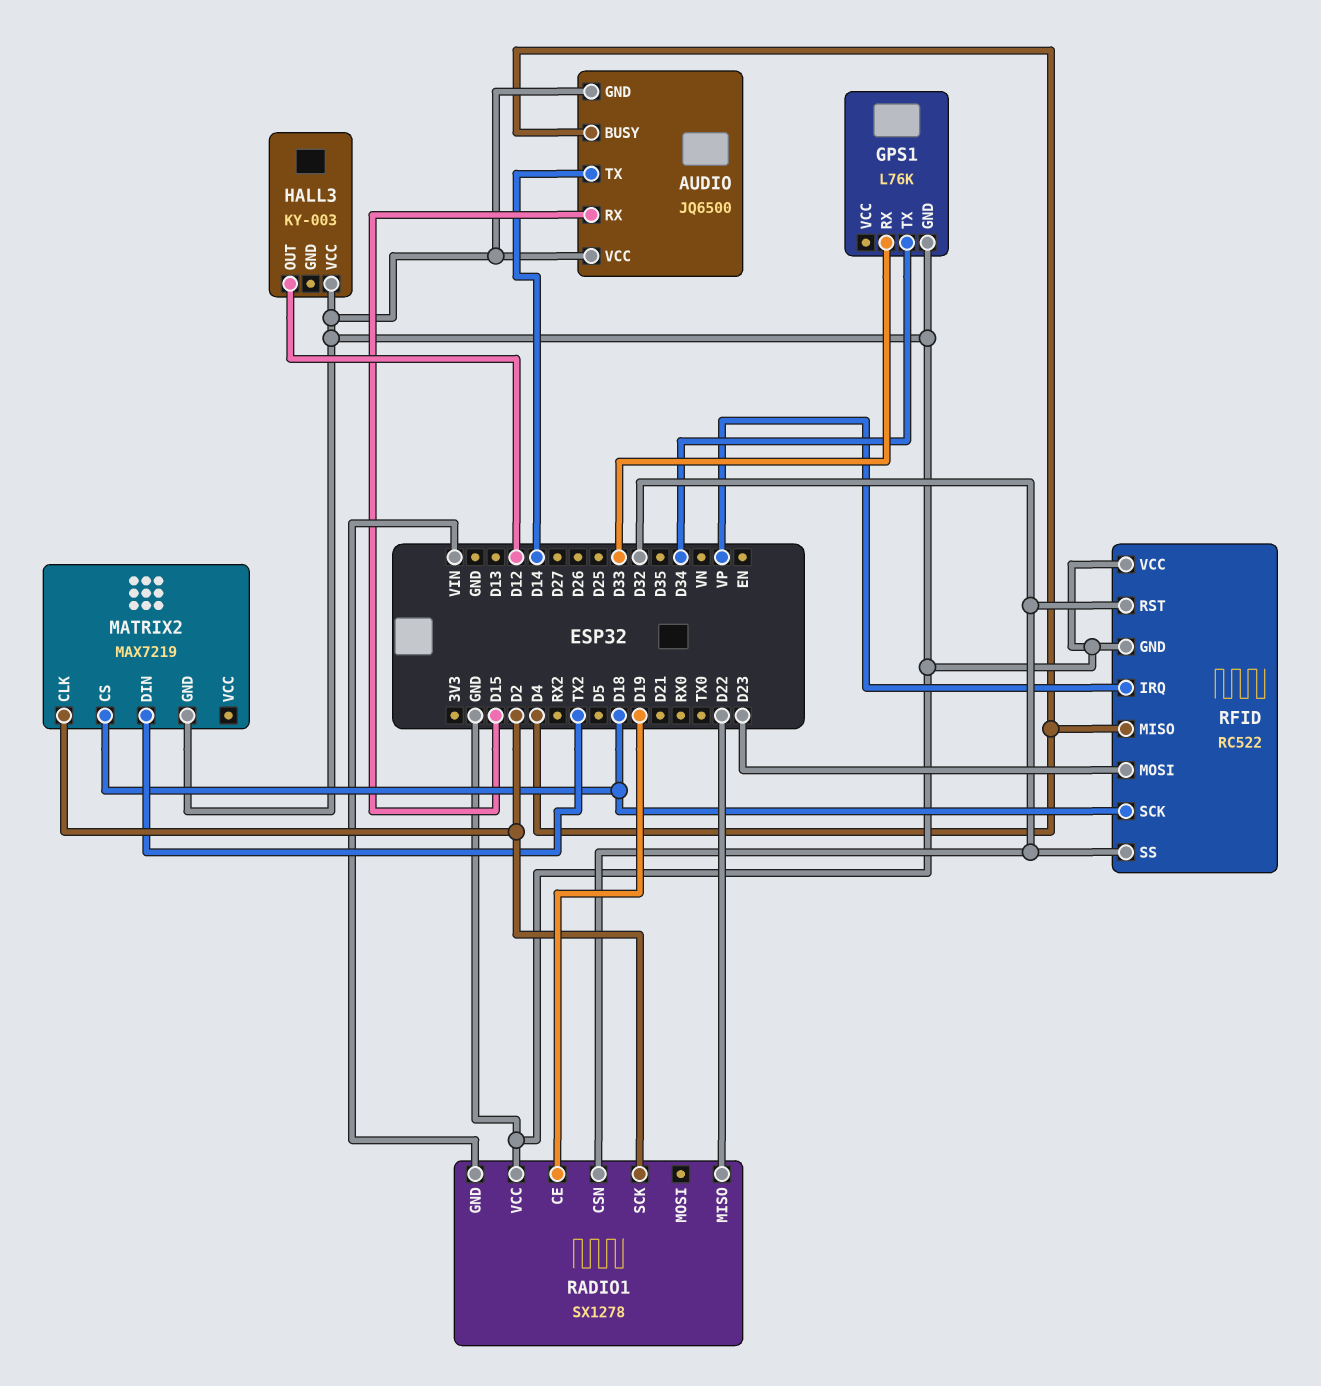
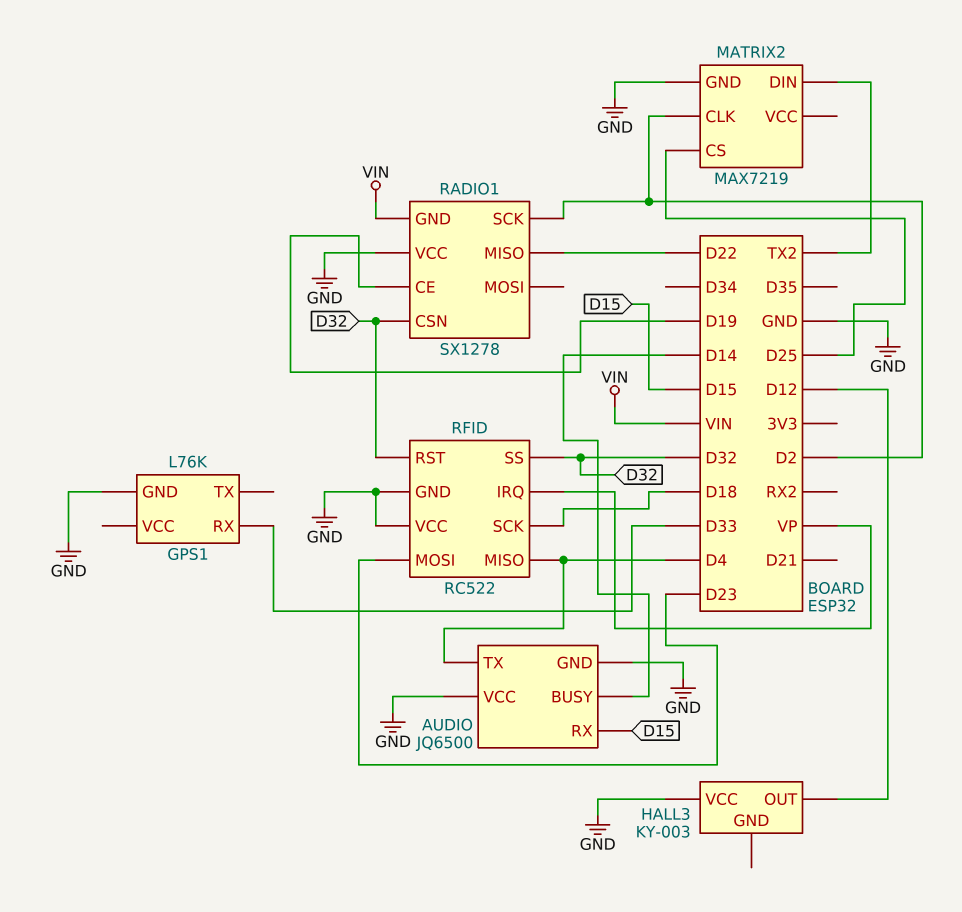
AUDIO pin BUSY: D4 -> D14
AUDIO pin TX: D14 -> D4
GPS1 pin TX: D34 -> none
MATRIX2 pin CS: D18 -> D25

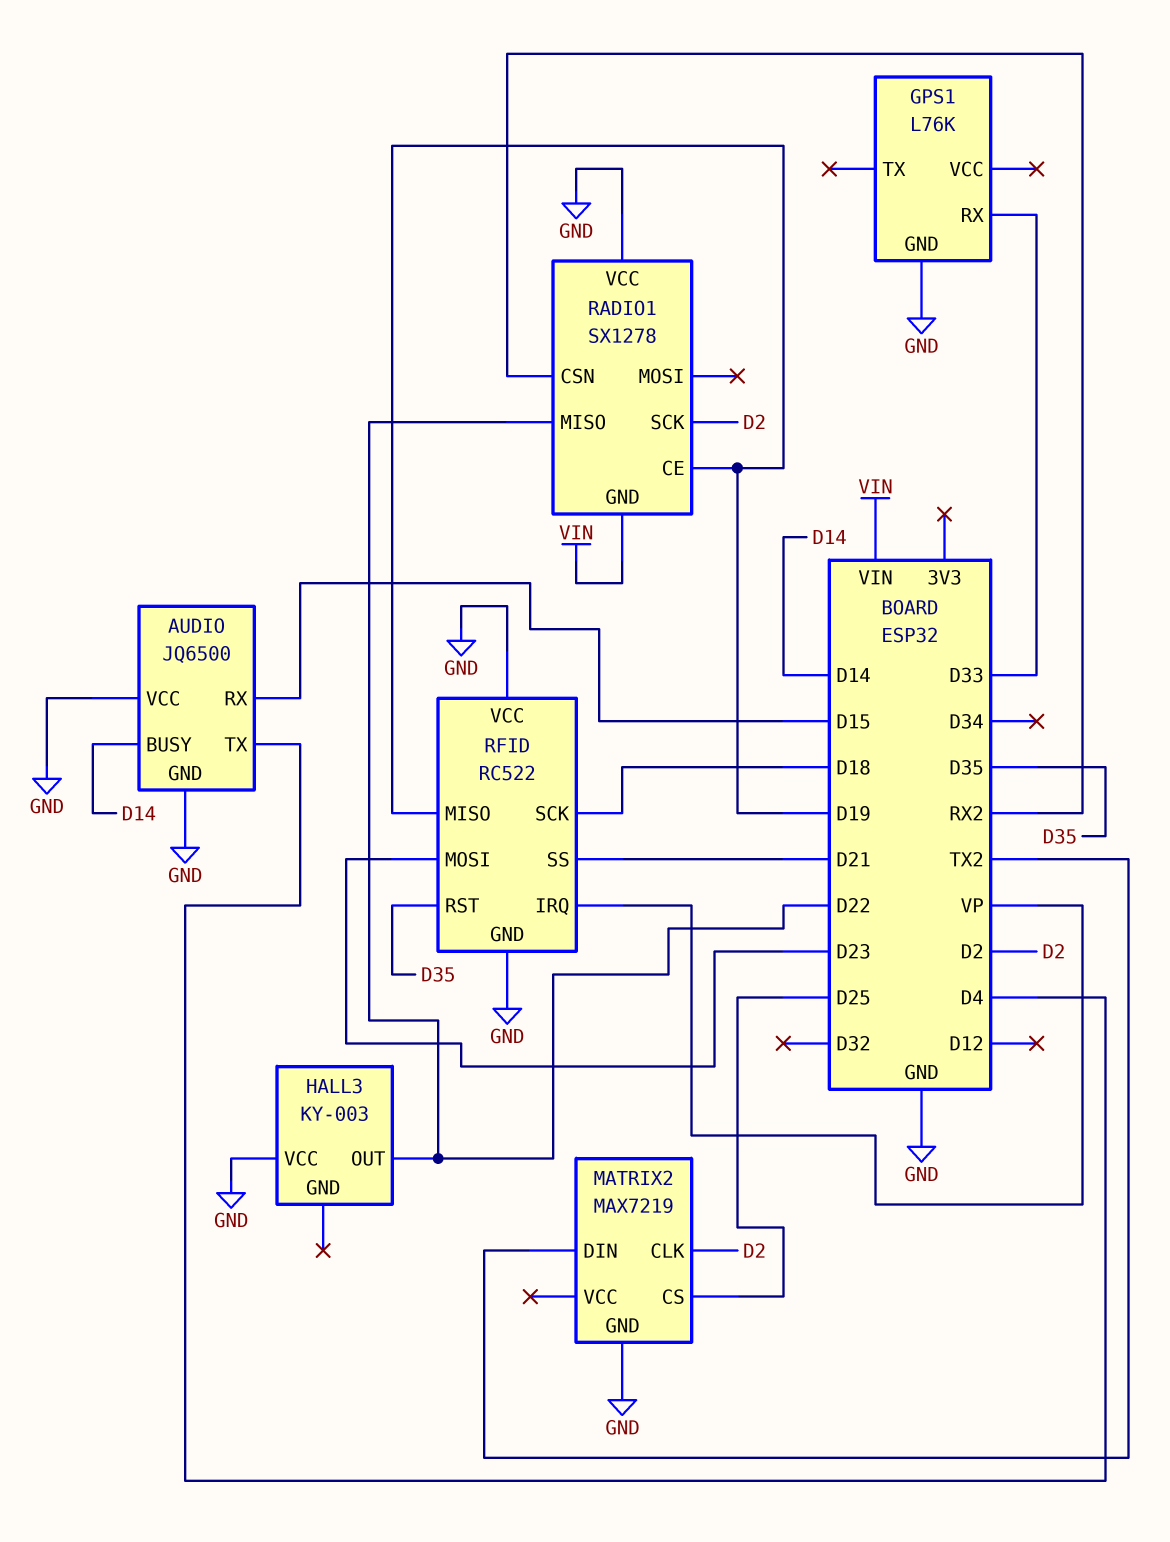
HALL3 pin OUT: D12 -> D22
RADIO1 pin CSN: D32 -> RX2
RFID pin MISO: D4 -> D19
RFID pin RST: D32 -> D35
RFID pin SS: D32 -> D21

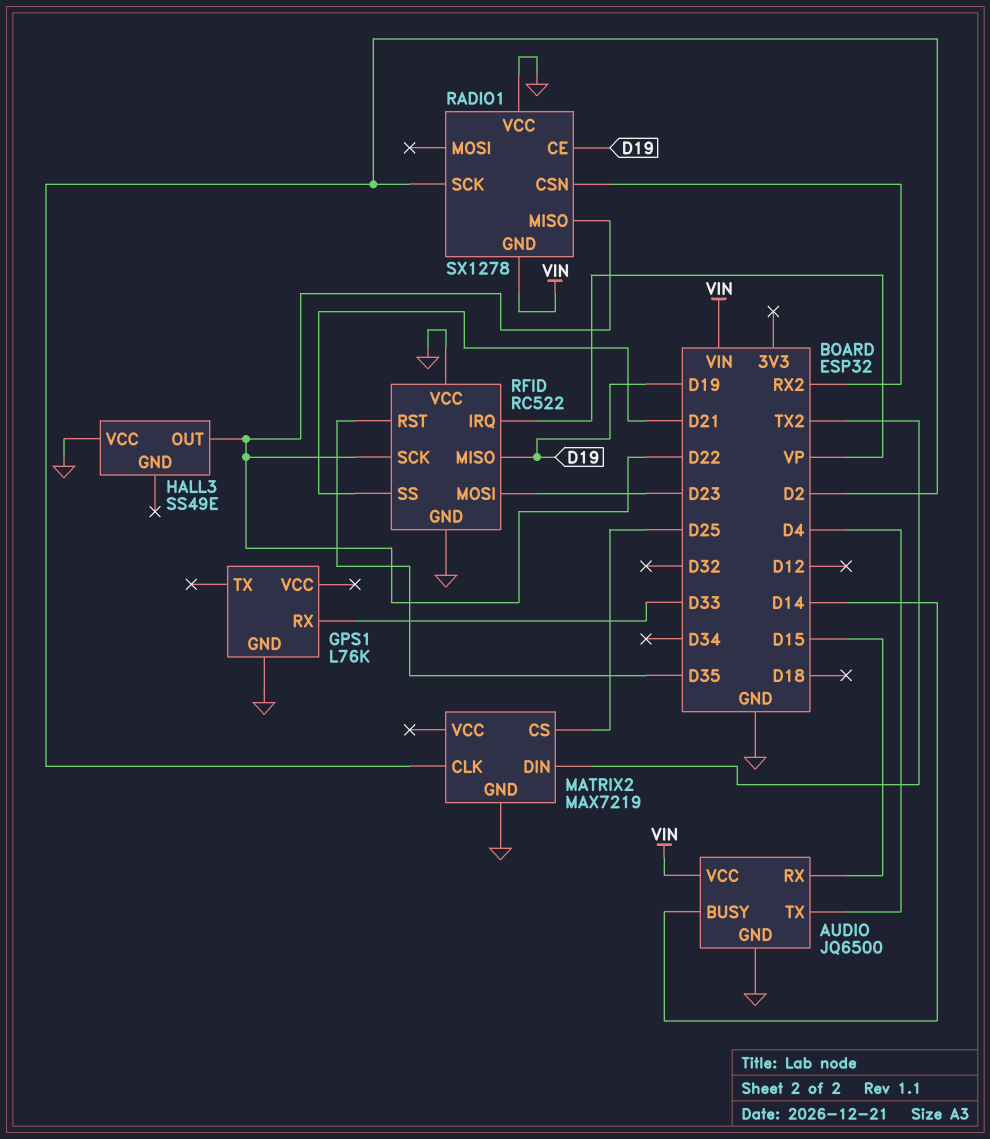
AUDIO pin VCC: GND -> VIN
HALL3: KY-003 -> SS49E
RFID pin SCK: D18 -> D22

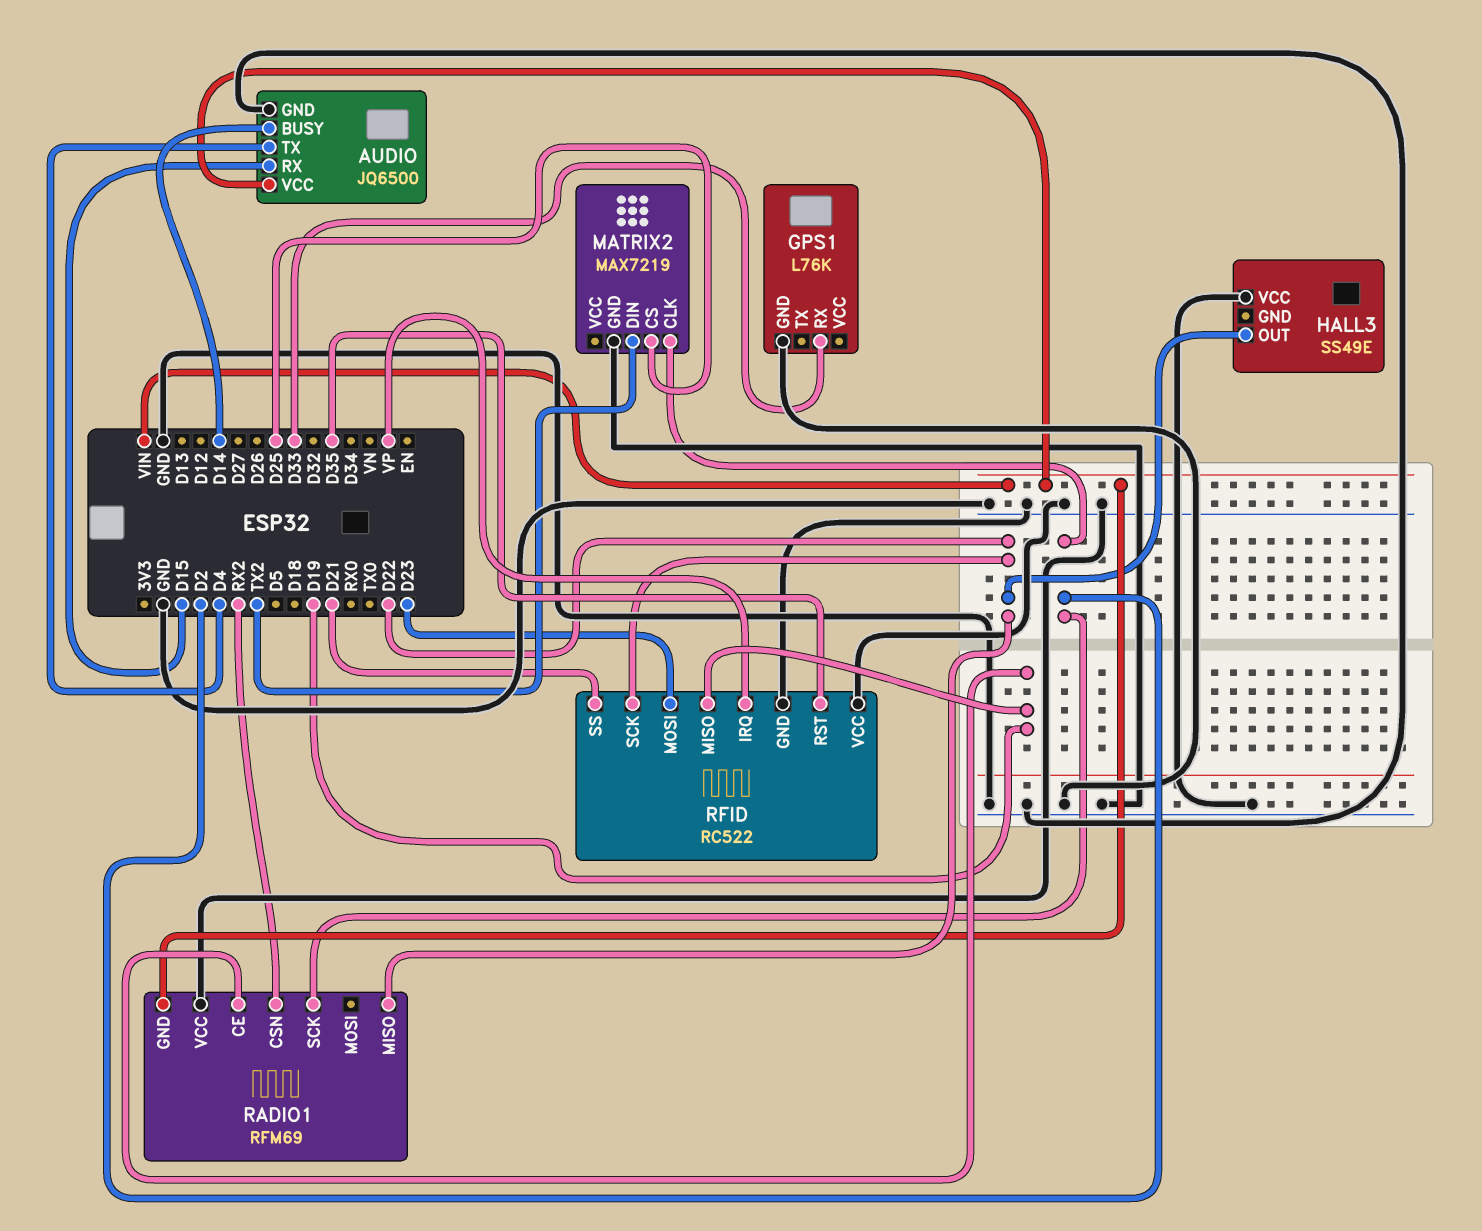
RADIO1: SX1278 -> RFM69

